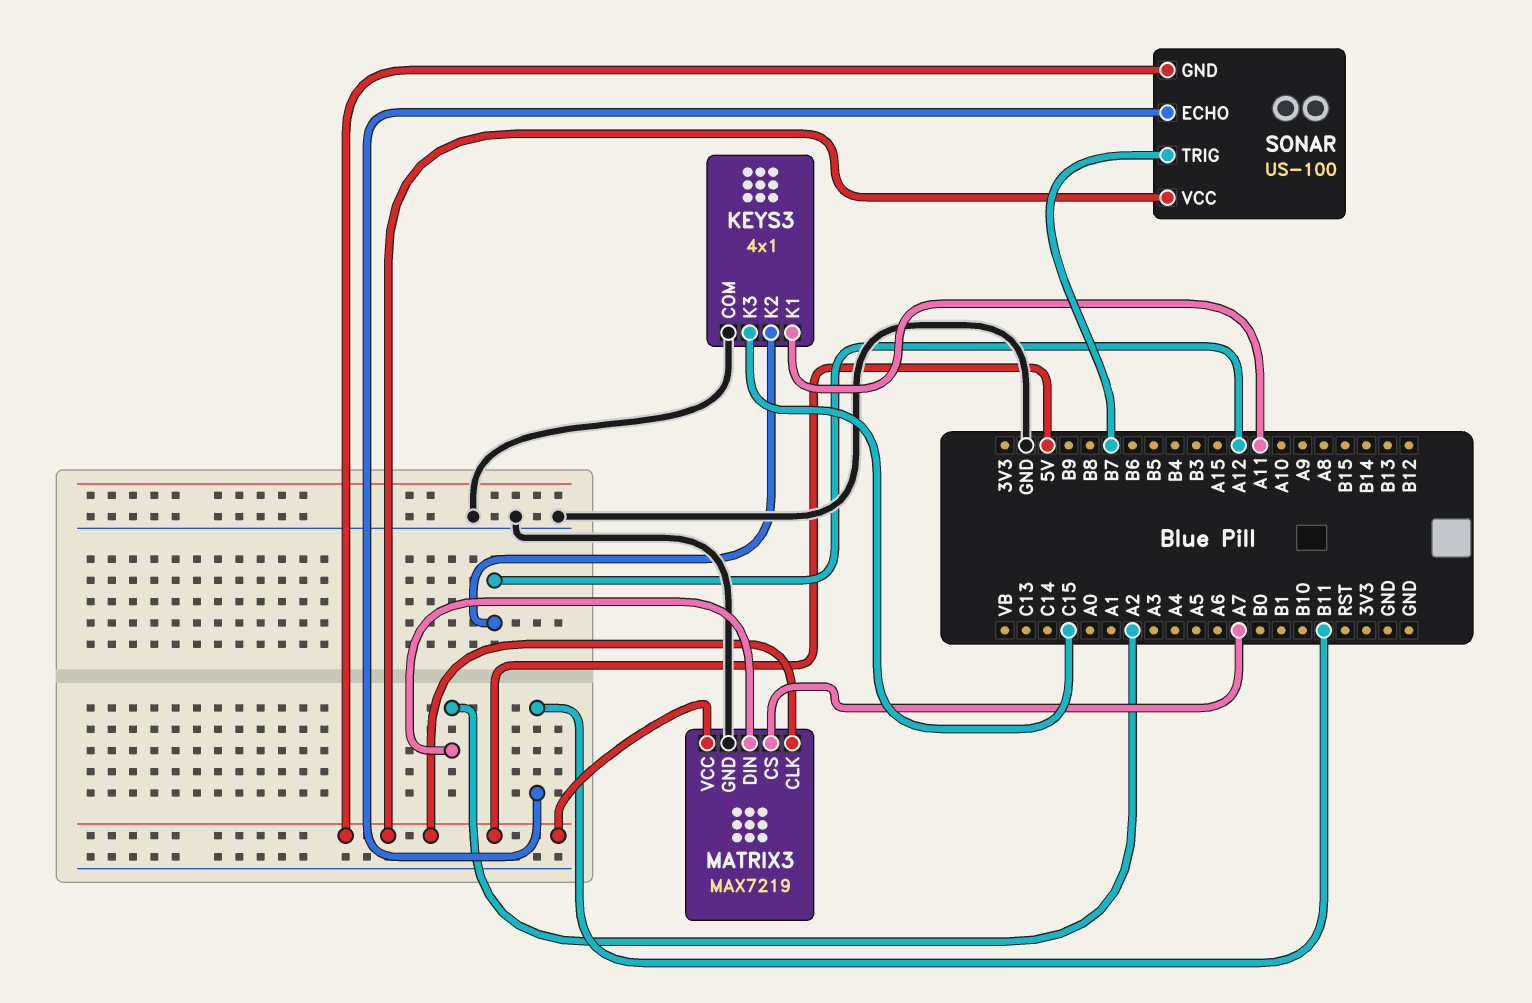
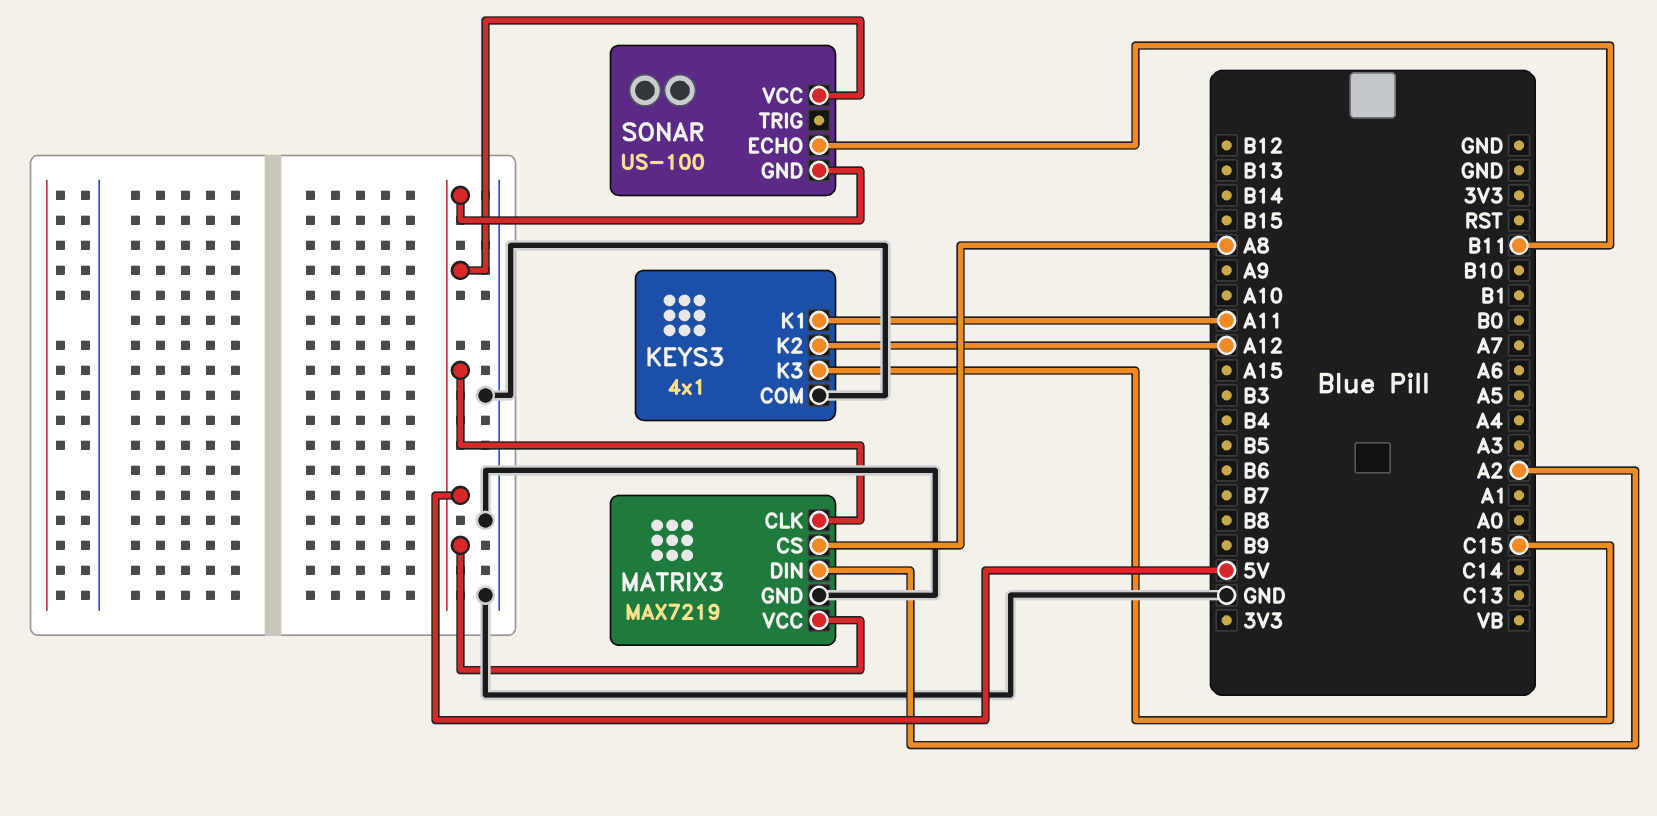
MATRIX3 pin CS: A7 -> A8
SONAR pin TRIG: B7 -> none

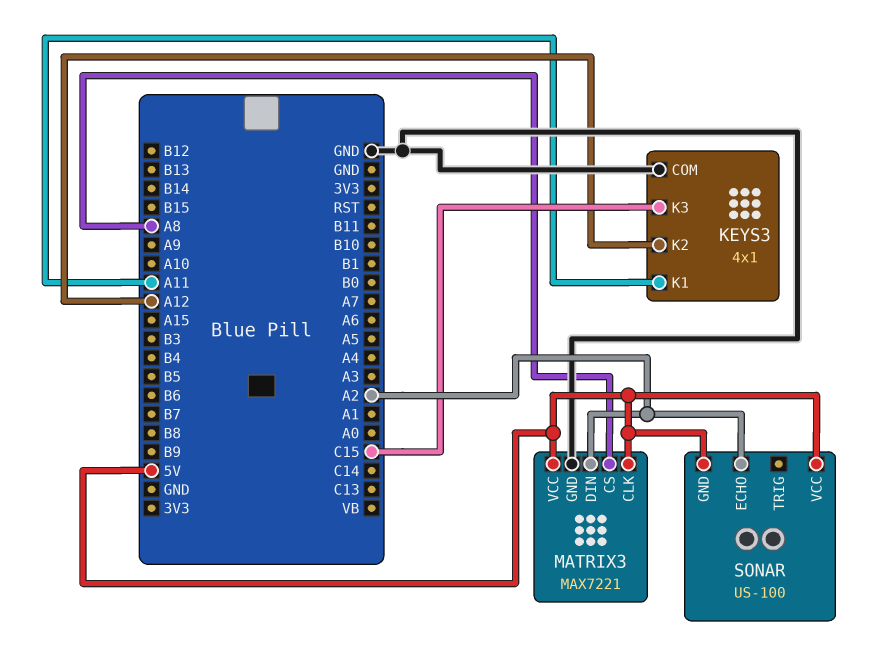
MATRIX3: MAX7219 -> MAX7221
SONAR pin ECHO: B11 -> A2

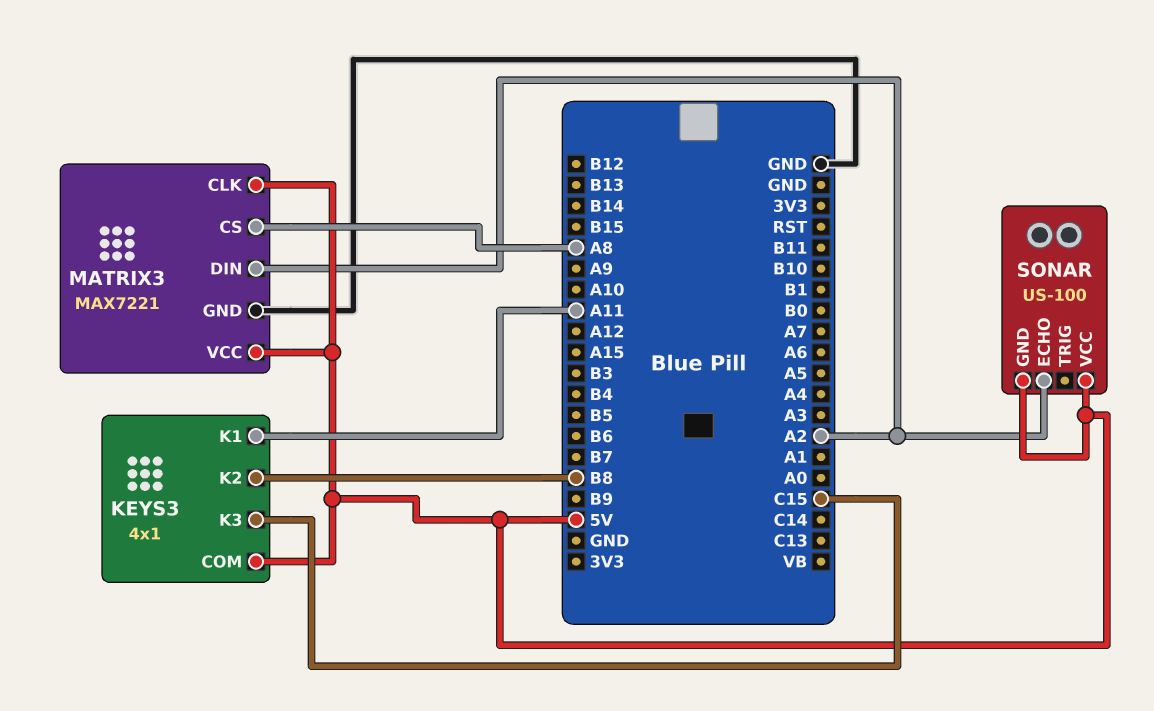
KEYS3 pin COM: GND -> 5V
KEYS3 pin K2: A12 -> B8

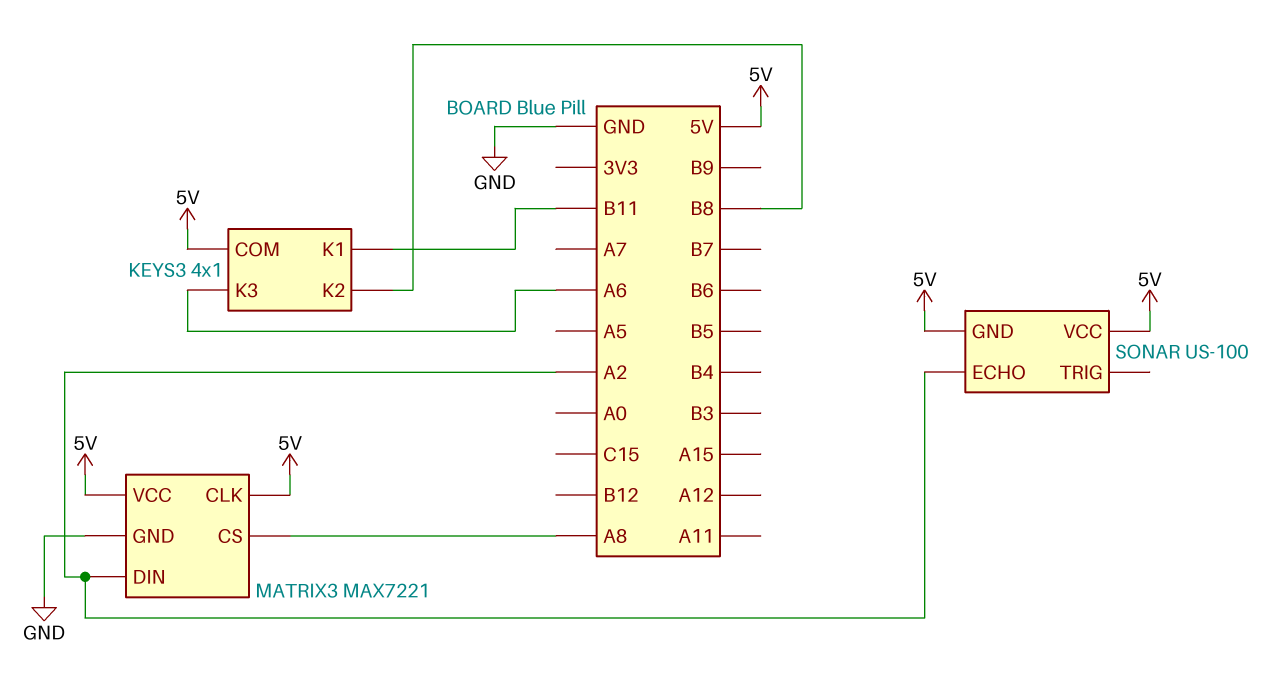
KEYS3 pin K1: A11 -> B11
KEYS3 pin K3: C15 -> A6

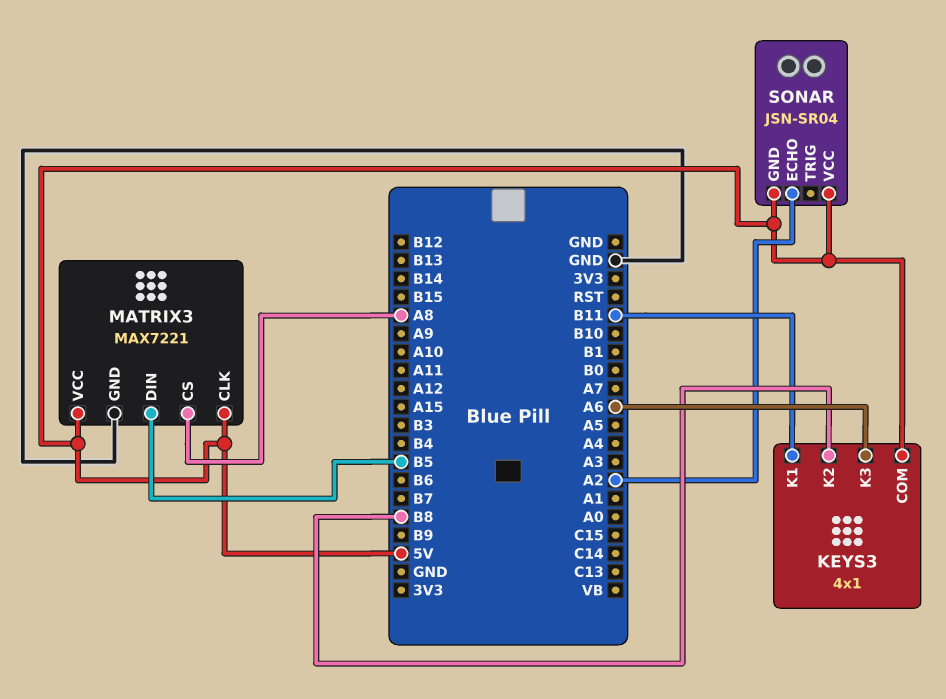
MATRIX3 pin DIN: A2 -> B5
SONAR: US-100 -> JSN-SR04

